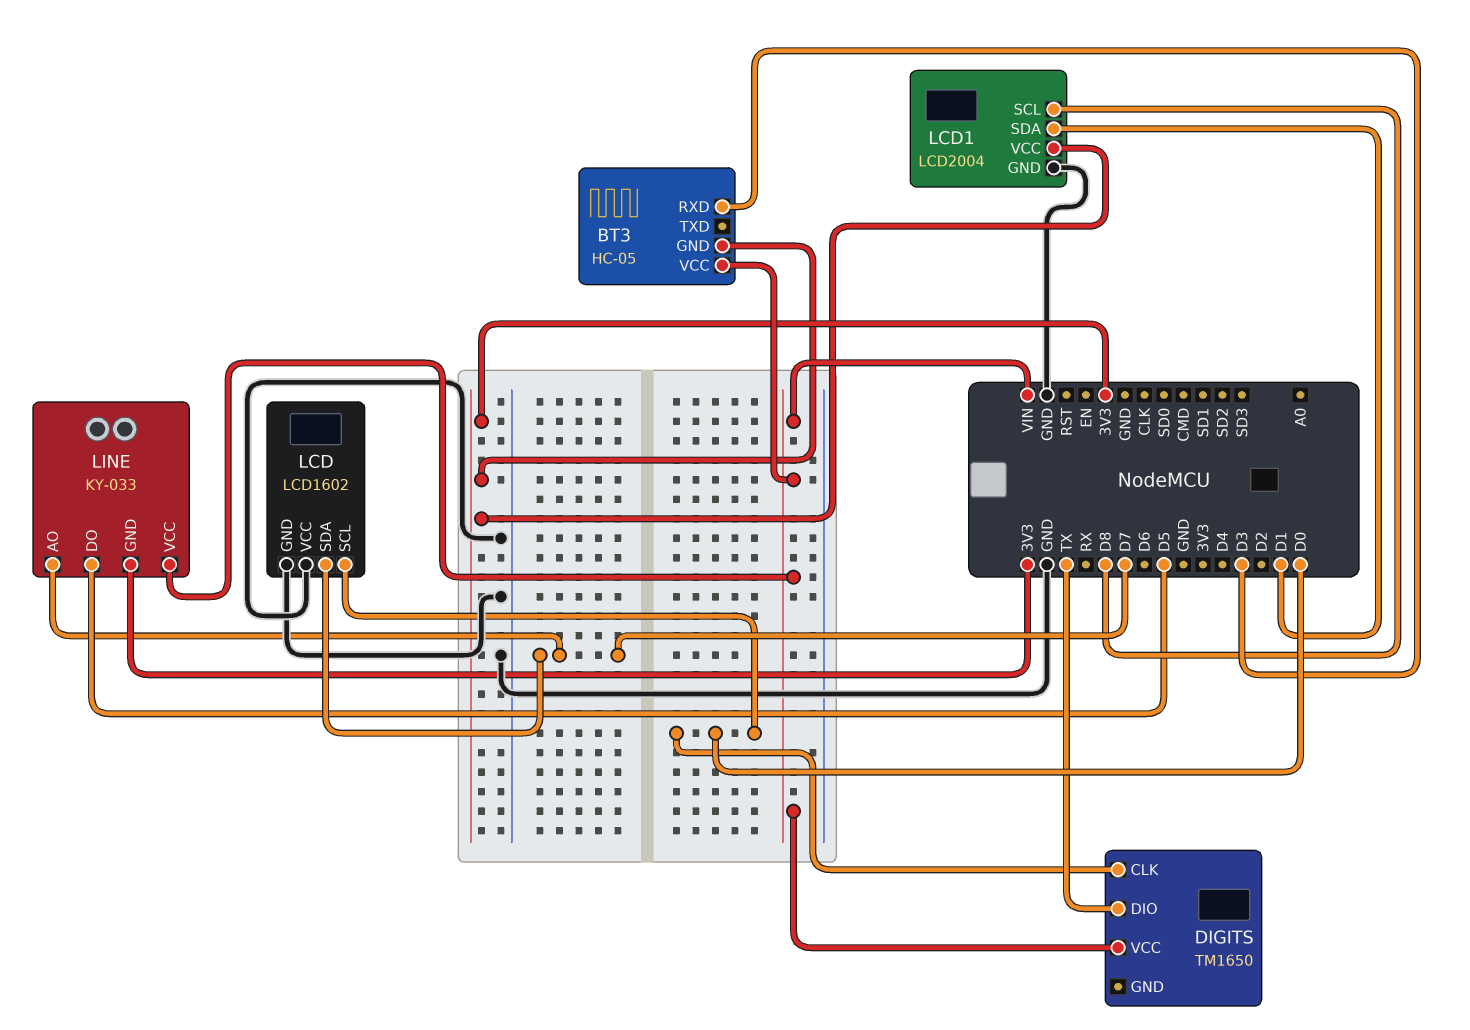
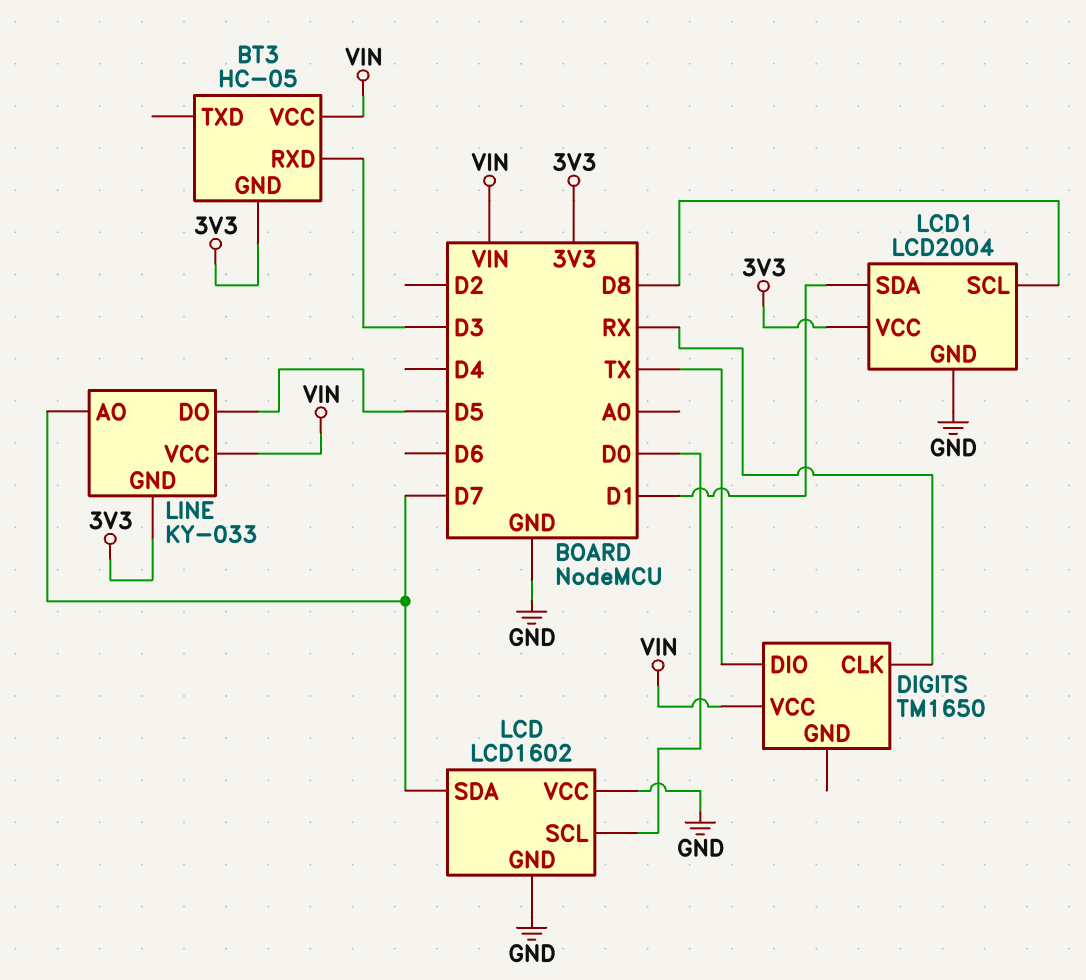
DIGITS pin CLK: D0 -> RX

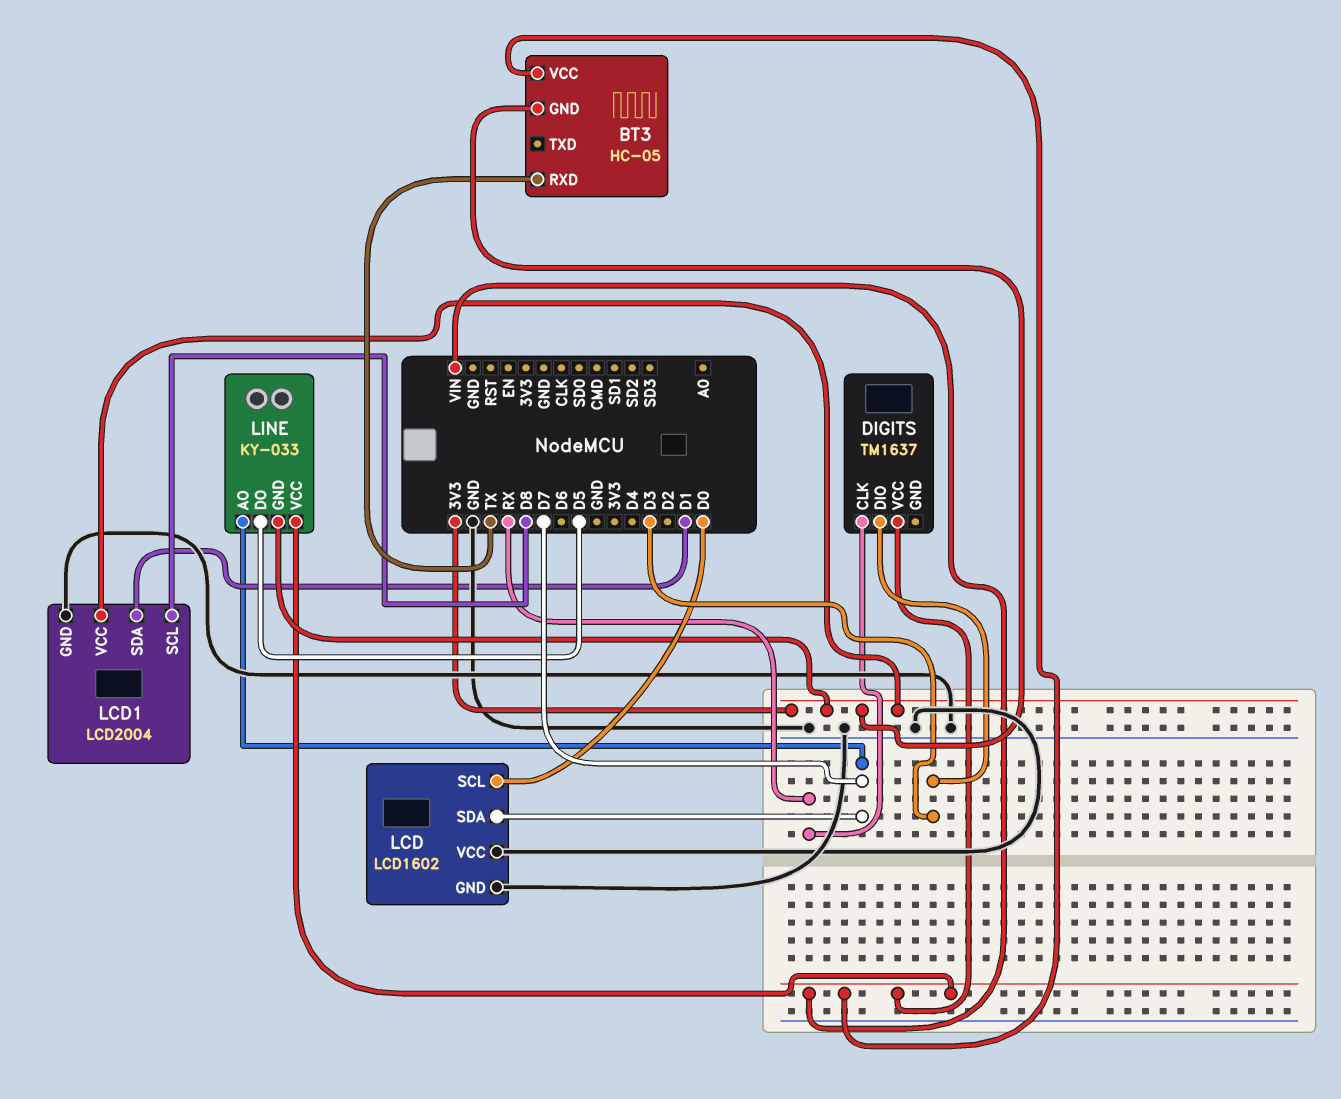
BT3 pin RXD: D3 -> TX
DIGITS: TM1650 -> TM1637
DIGITS pin DIO: TX -> D3

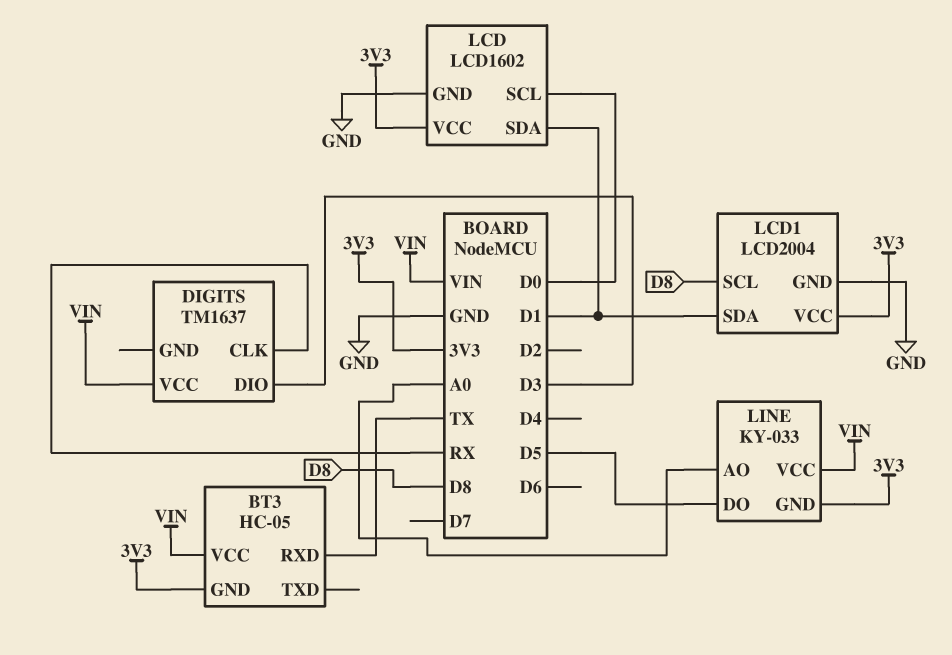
LCD pin SDA: D7 -> D1
LCD pin VCC: GND -> 3V3
LINE pin AO: D7 -> A0

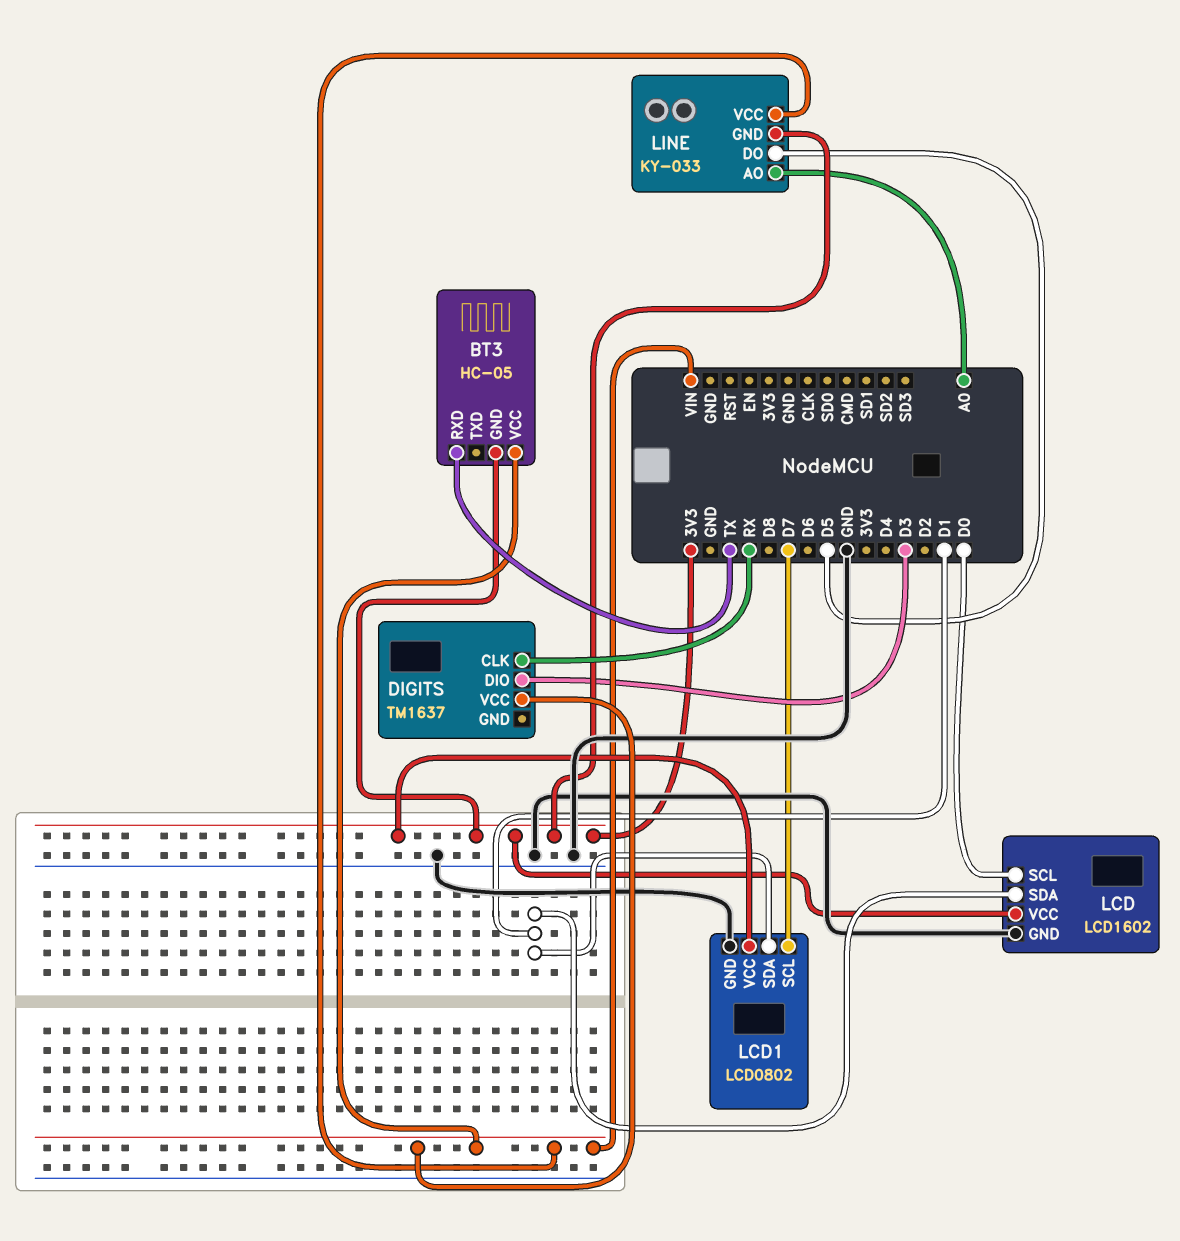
LCD1: LCD2004 -> LCD0802
LCD1 pin SCL: D8 -> D7

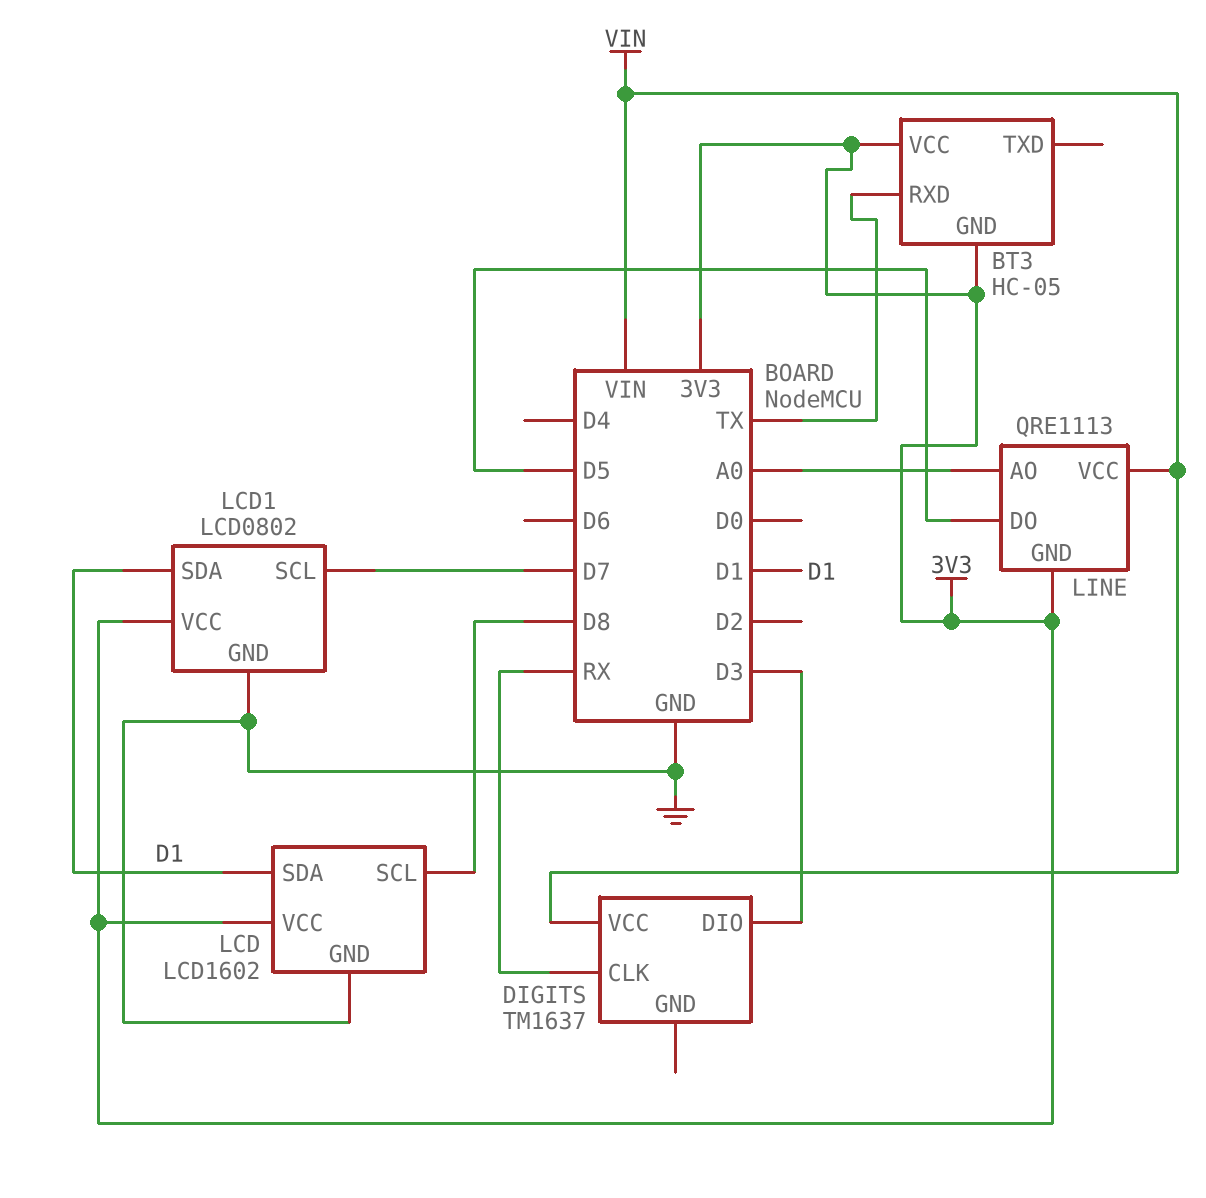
BT3 pin VCC: VIN -> 3V3
LCD pin SCL: D0 -> D8
LINE: KY-033 -> QRE1113

